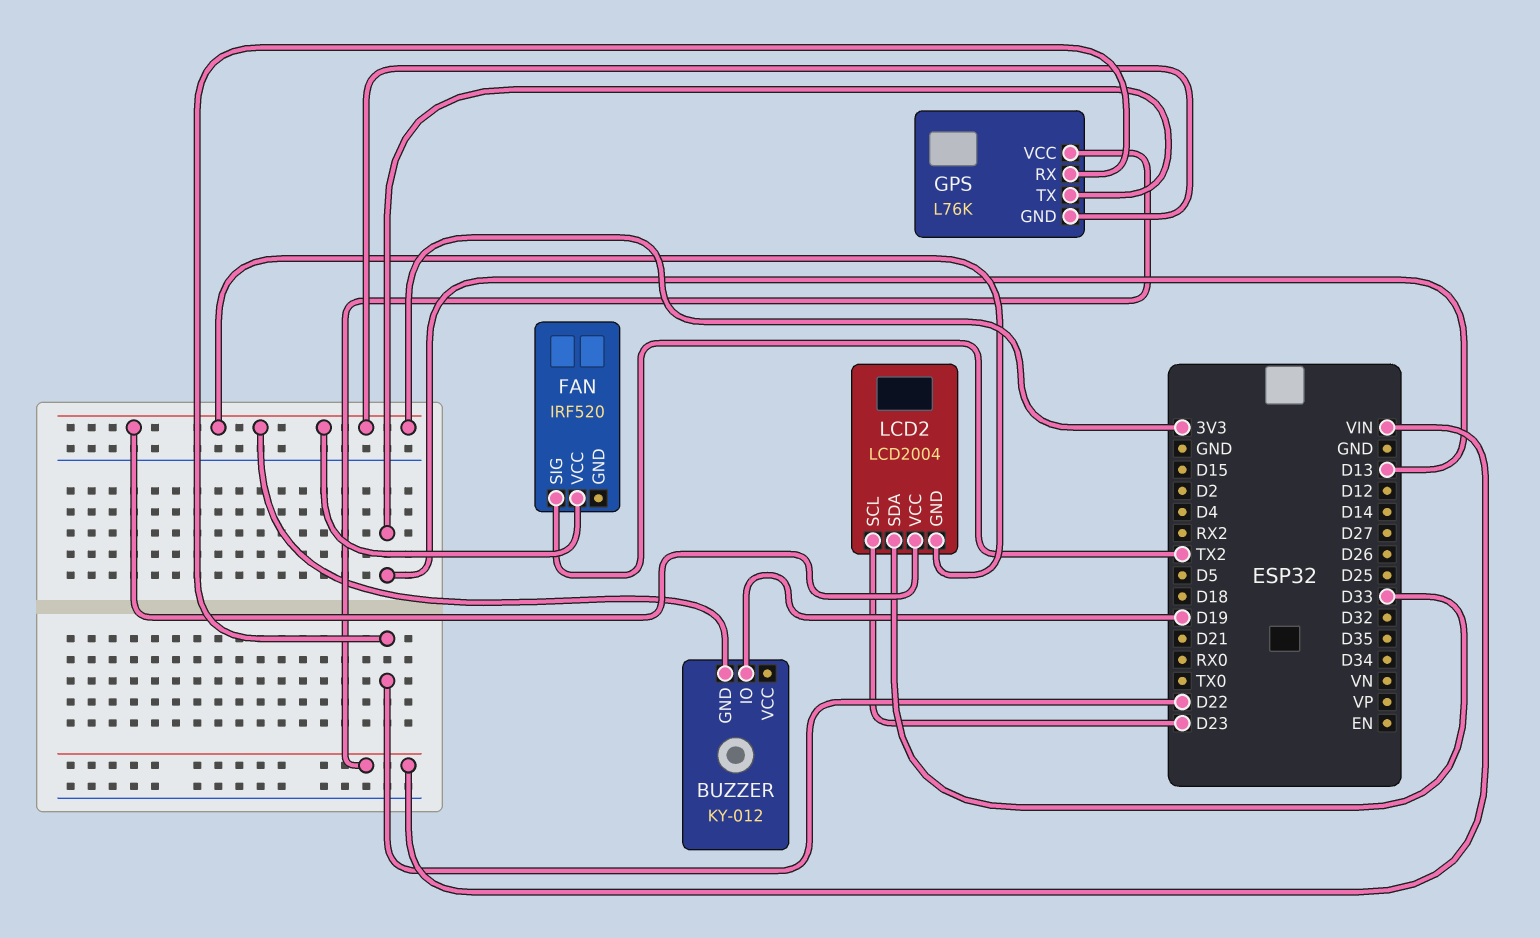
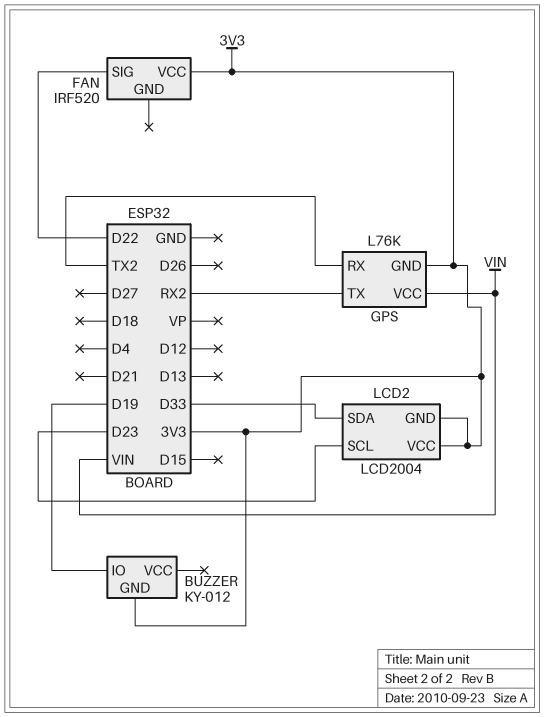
FAN pin SIG: TX2 -> D22
GPS pin RX: D22 -> TX2
GPS pin TX: D13 -> RX2

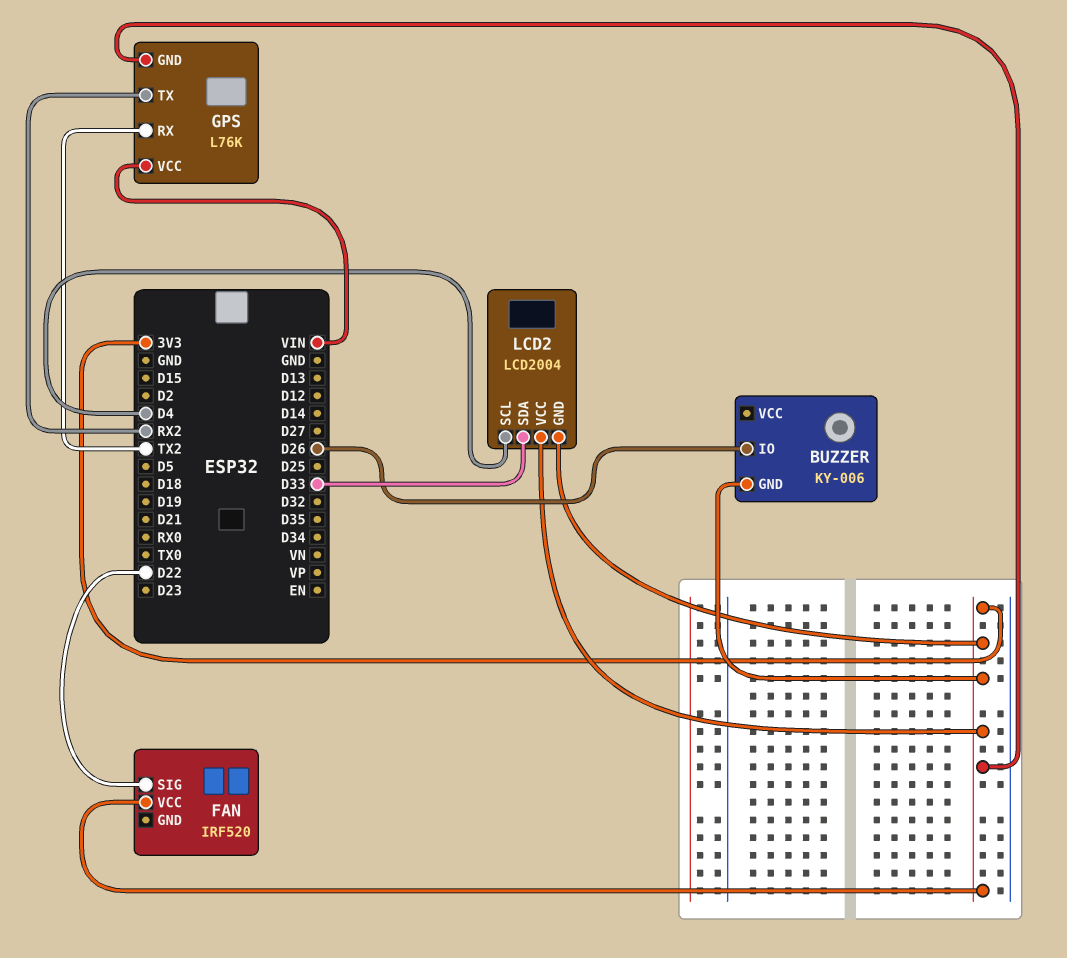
BUZZER: KY-012 -> KY-006
BUZZER pin IO: D19 -> D26
LCD2 pin SCL: D23 -> D4

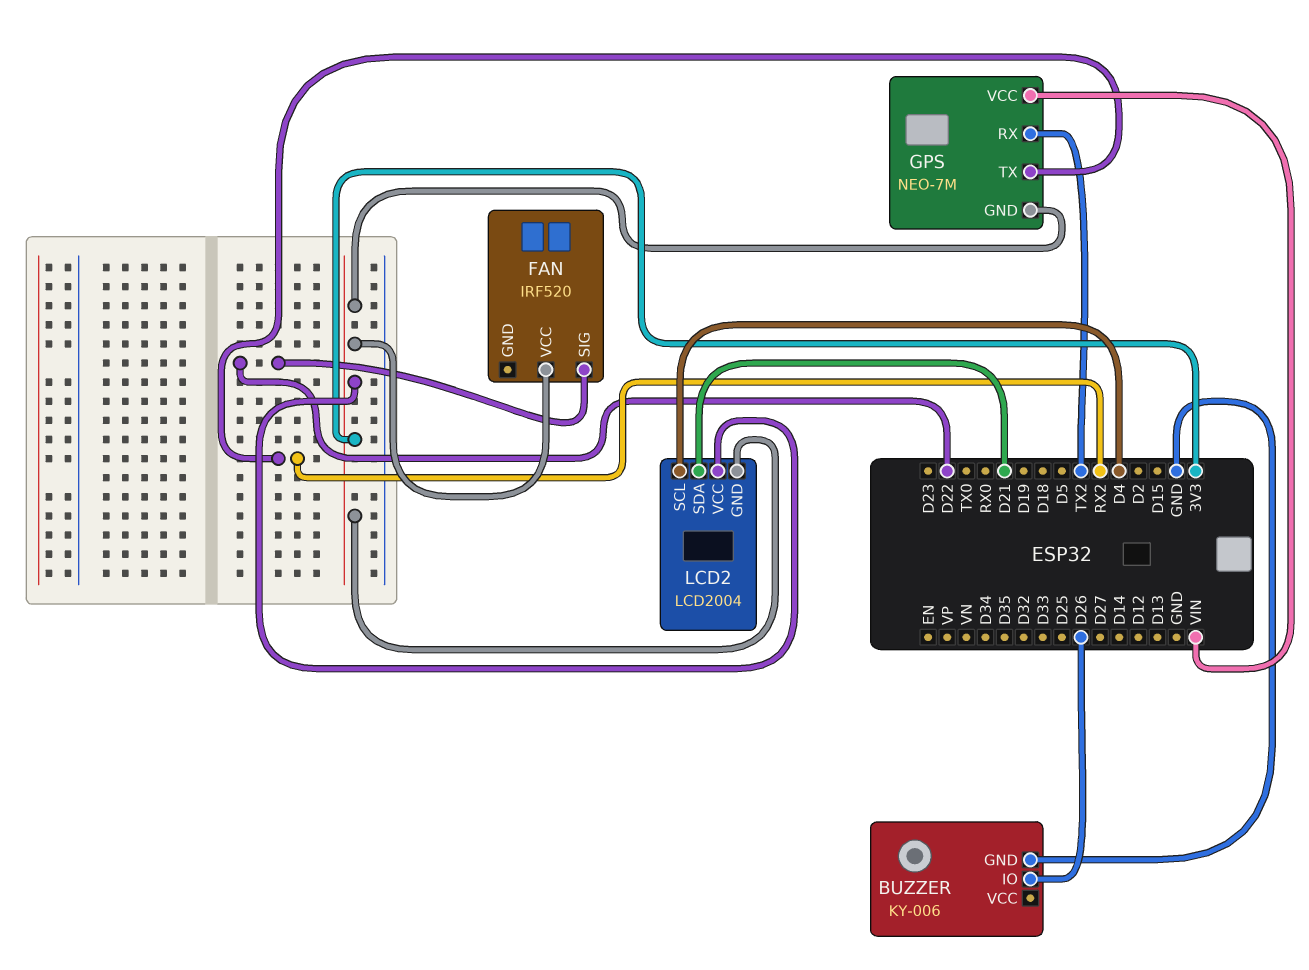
BUZZER pin GND: 3V3 -> GND
GPS: L76K -> NEO-7M
LCD2 pin SDA: D33 -> D21

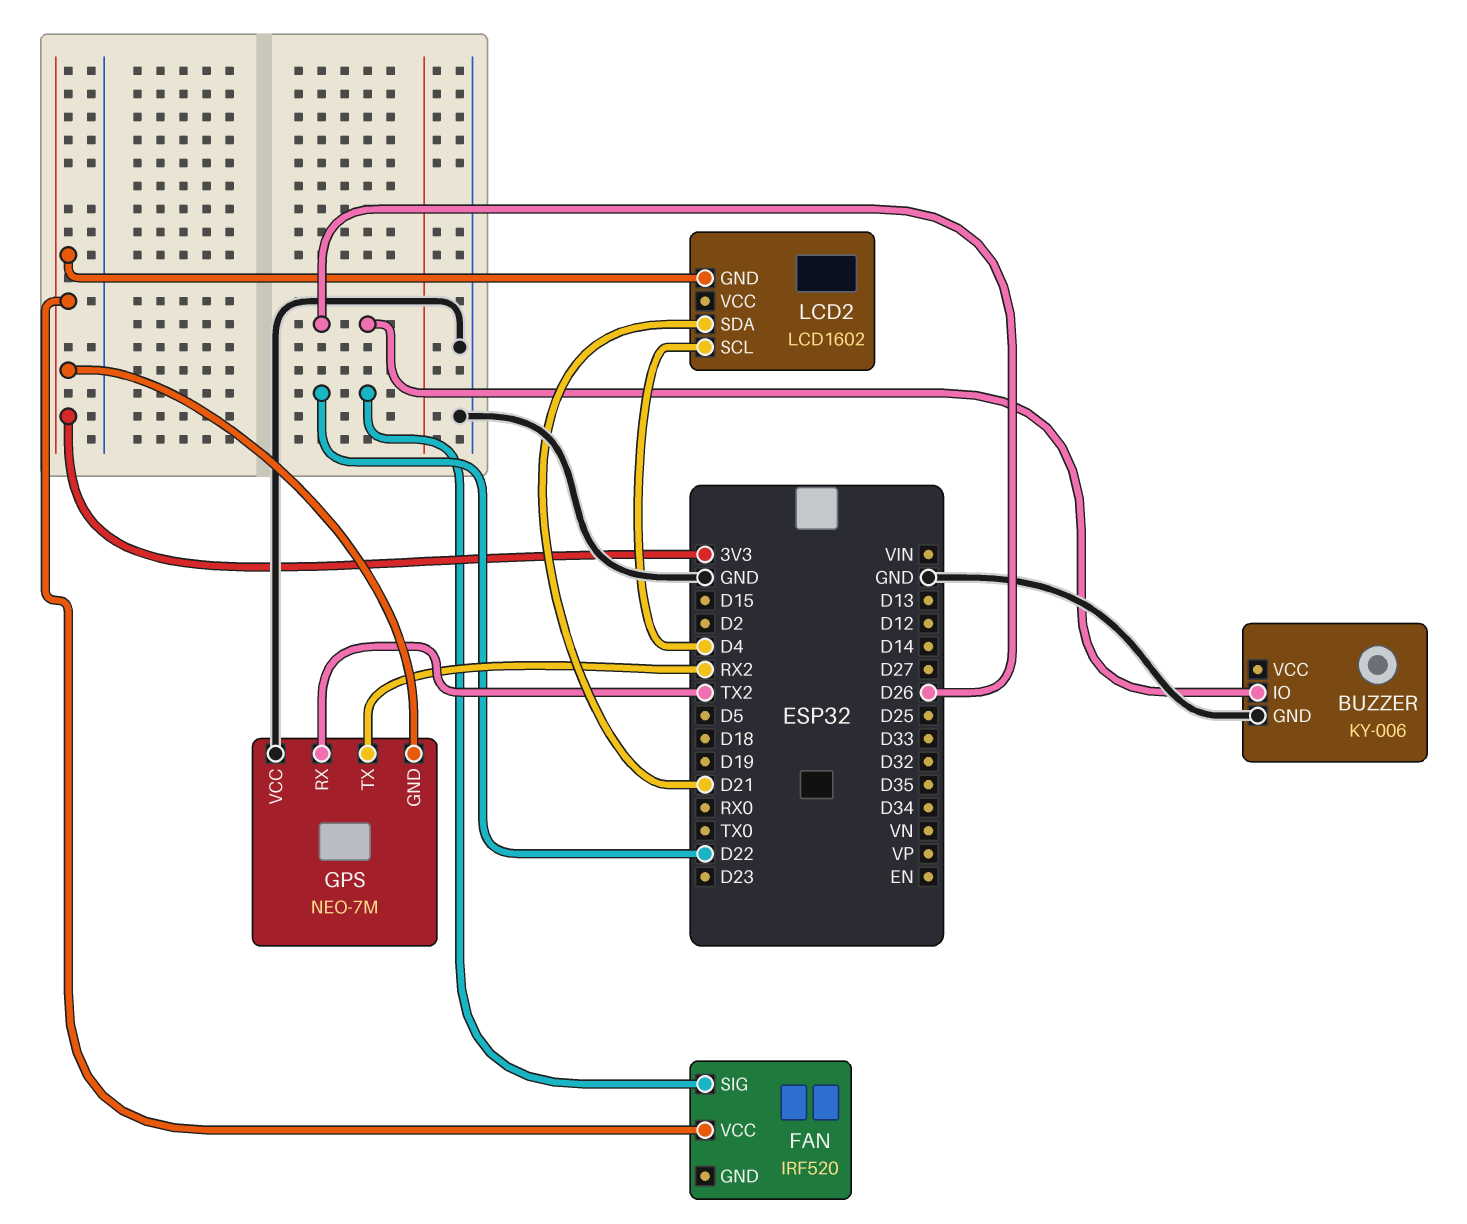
GPS pin VCC: VIN -> GND
LCD2: LCD2004 -> LCD1602
LCD2 pin VCC: 3V3 -> none

